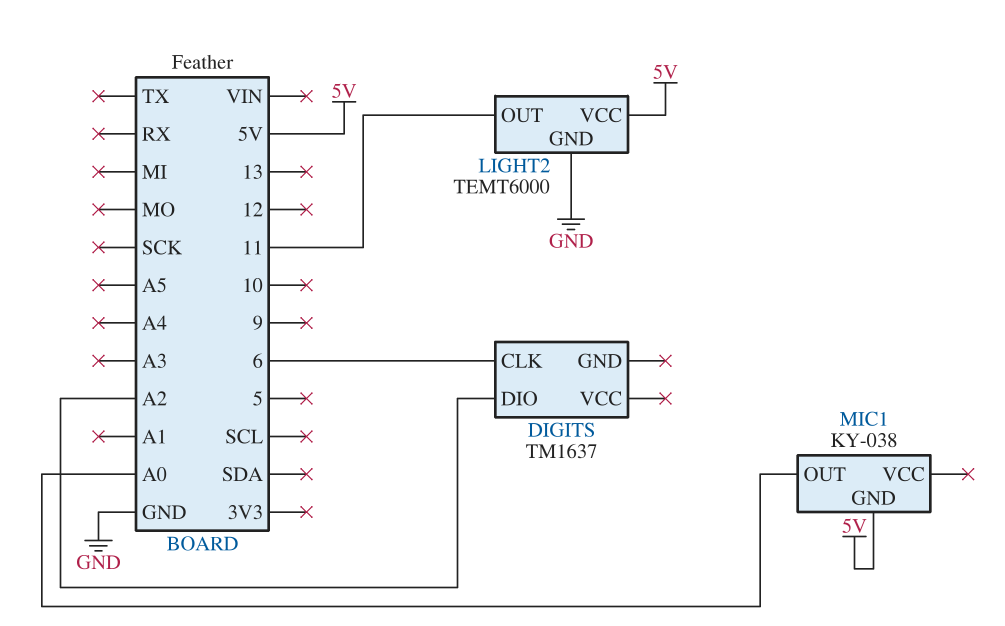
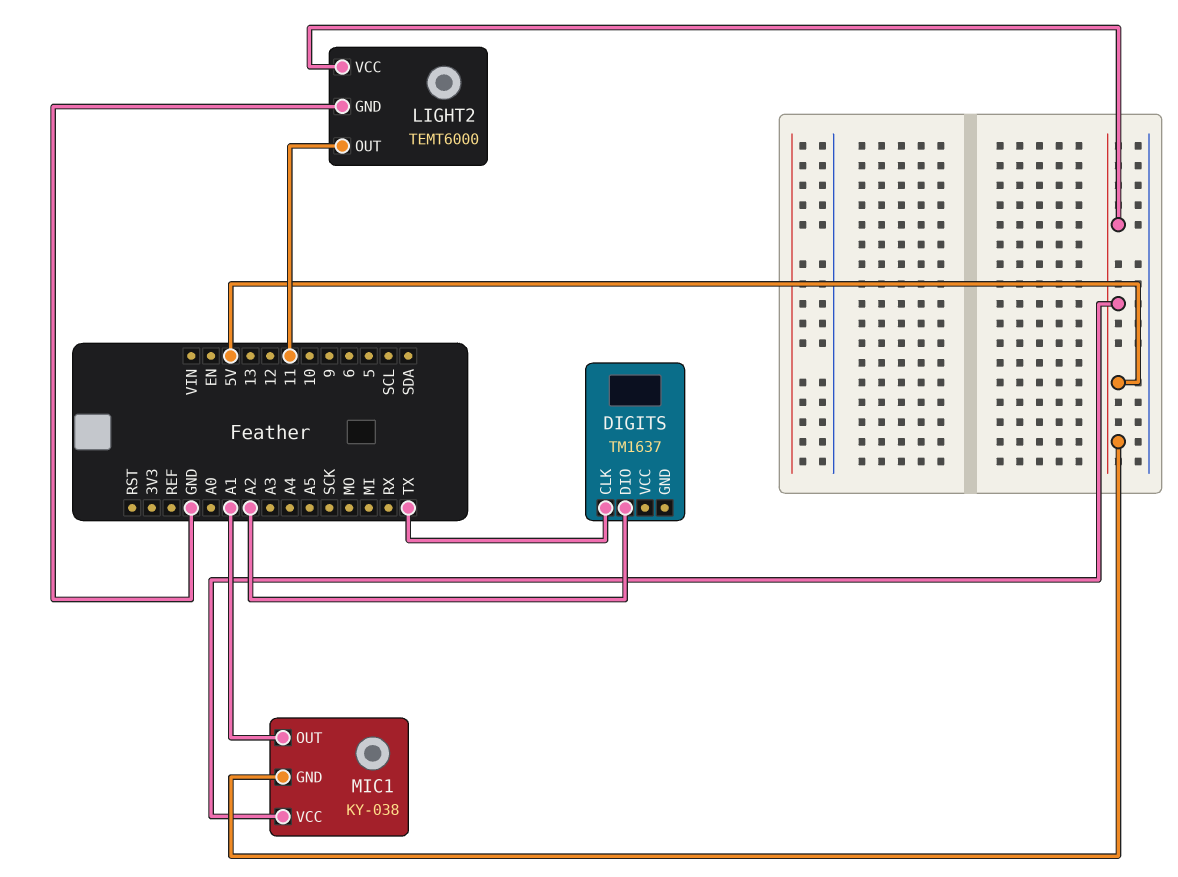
DIGITS pin CLK: 6 -> TX
MIC1 pin OUT: A0 -> A1
MIC1 pin VCC: none -> 5V

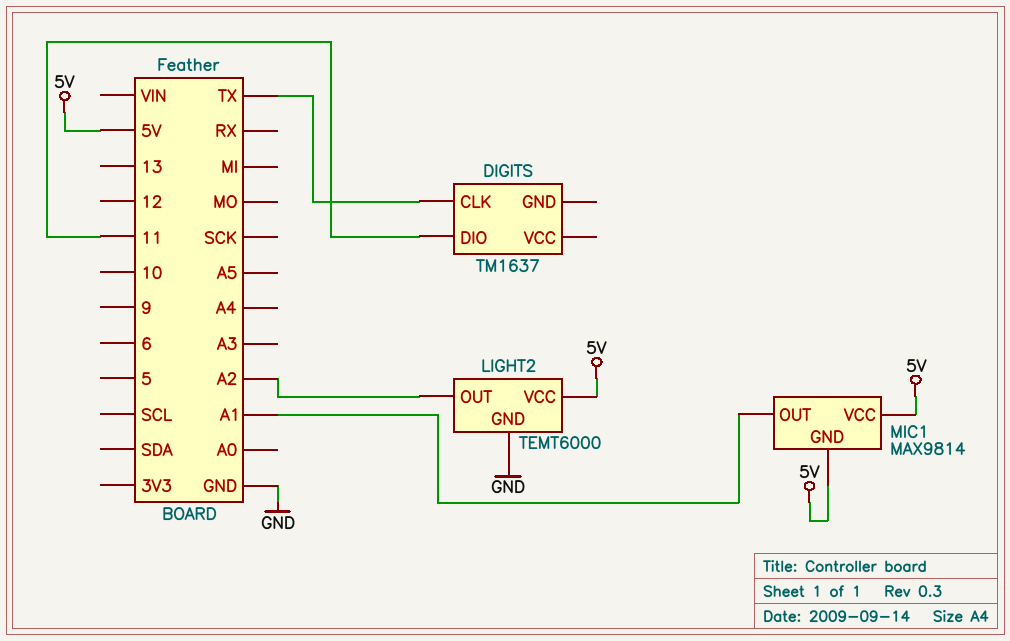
DIGITS pin DIO: A2 -> 11
LIGHT2 pin OUT: 11 -> A2
MIC1: KY-038 -> MAX9814

